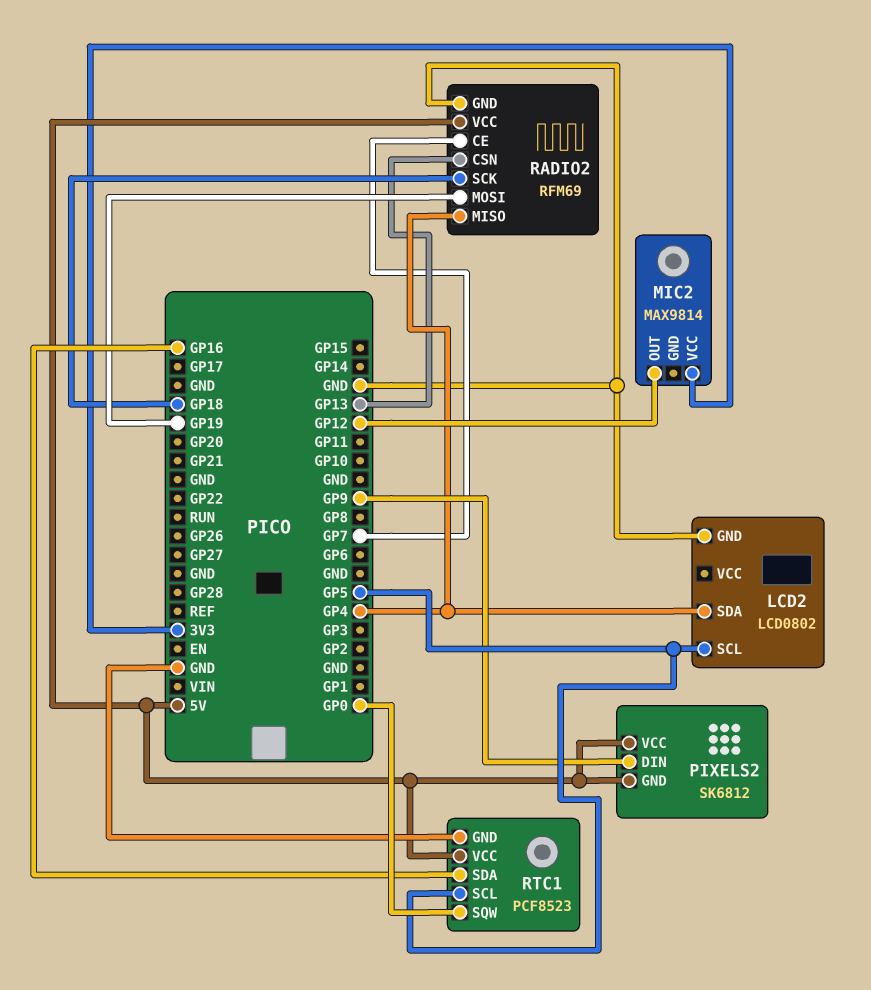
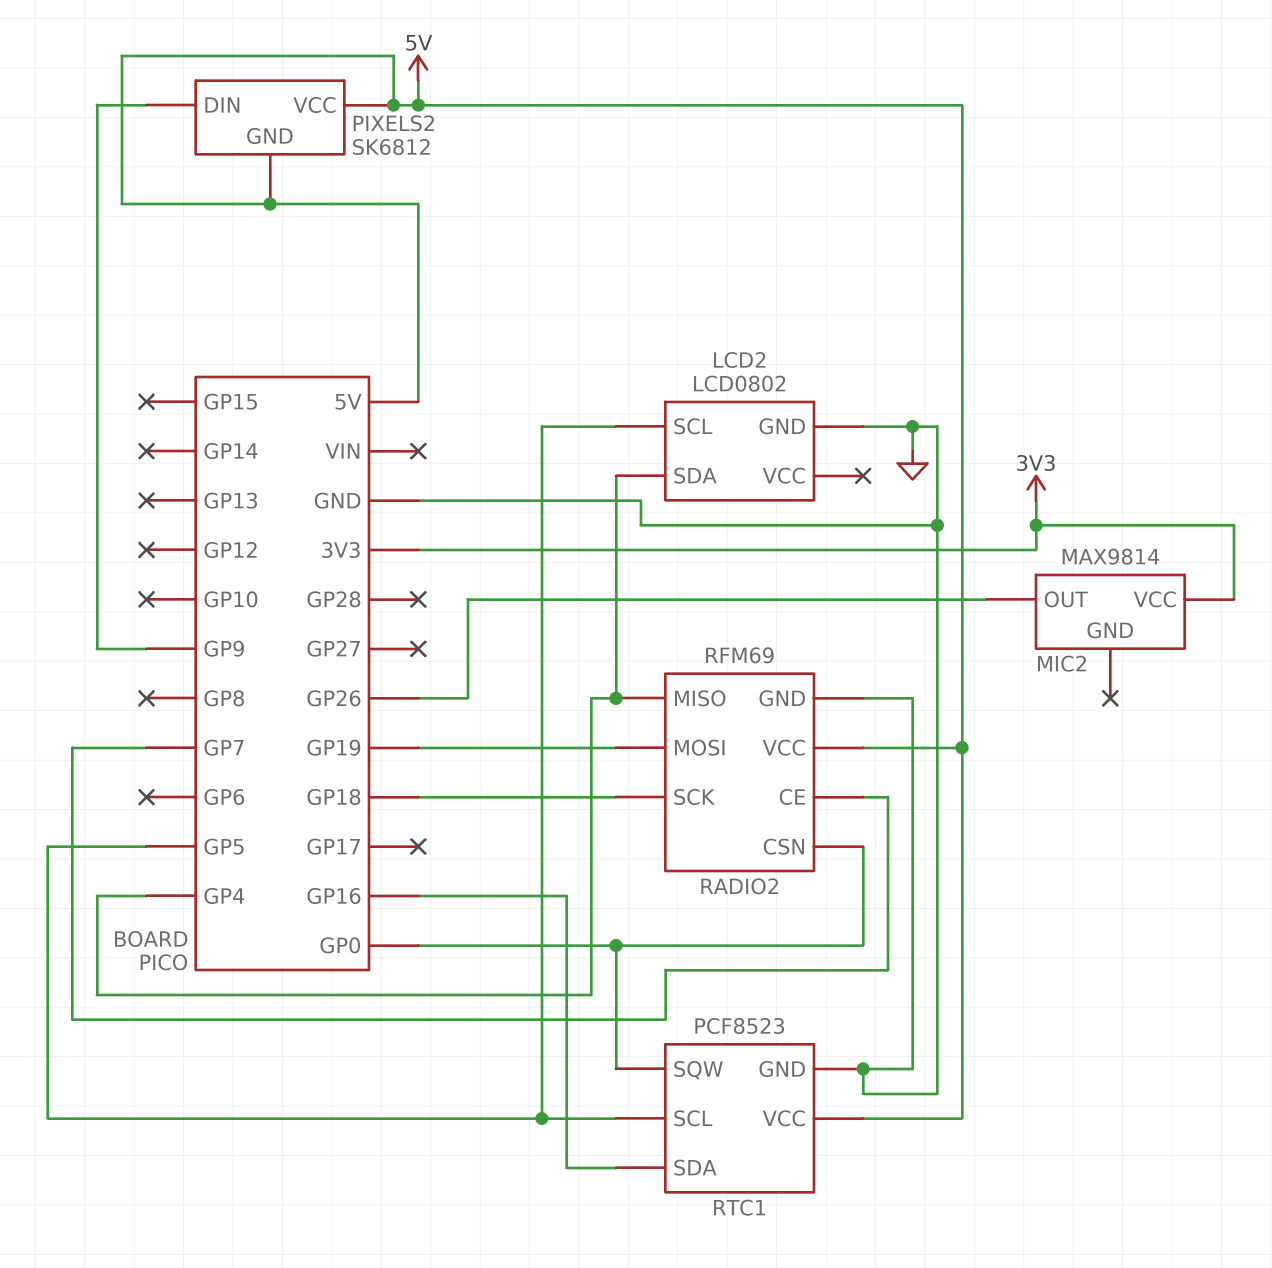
MIC2 pin OUT: GP12 -> GP26
RADIO2 pin CSN: GP13 -> GP0

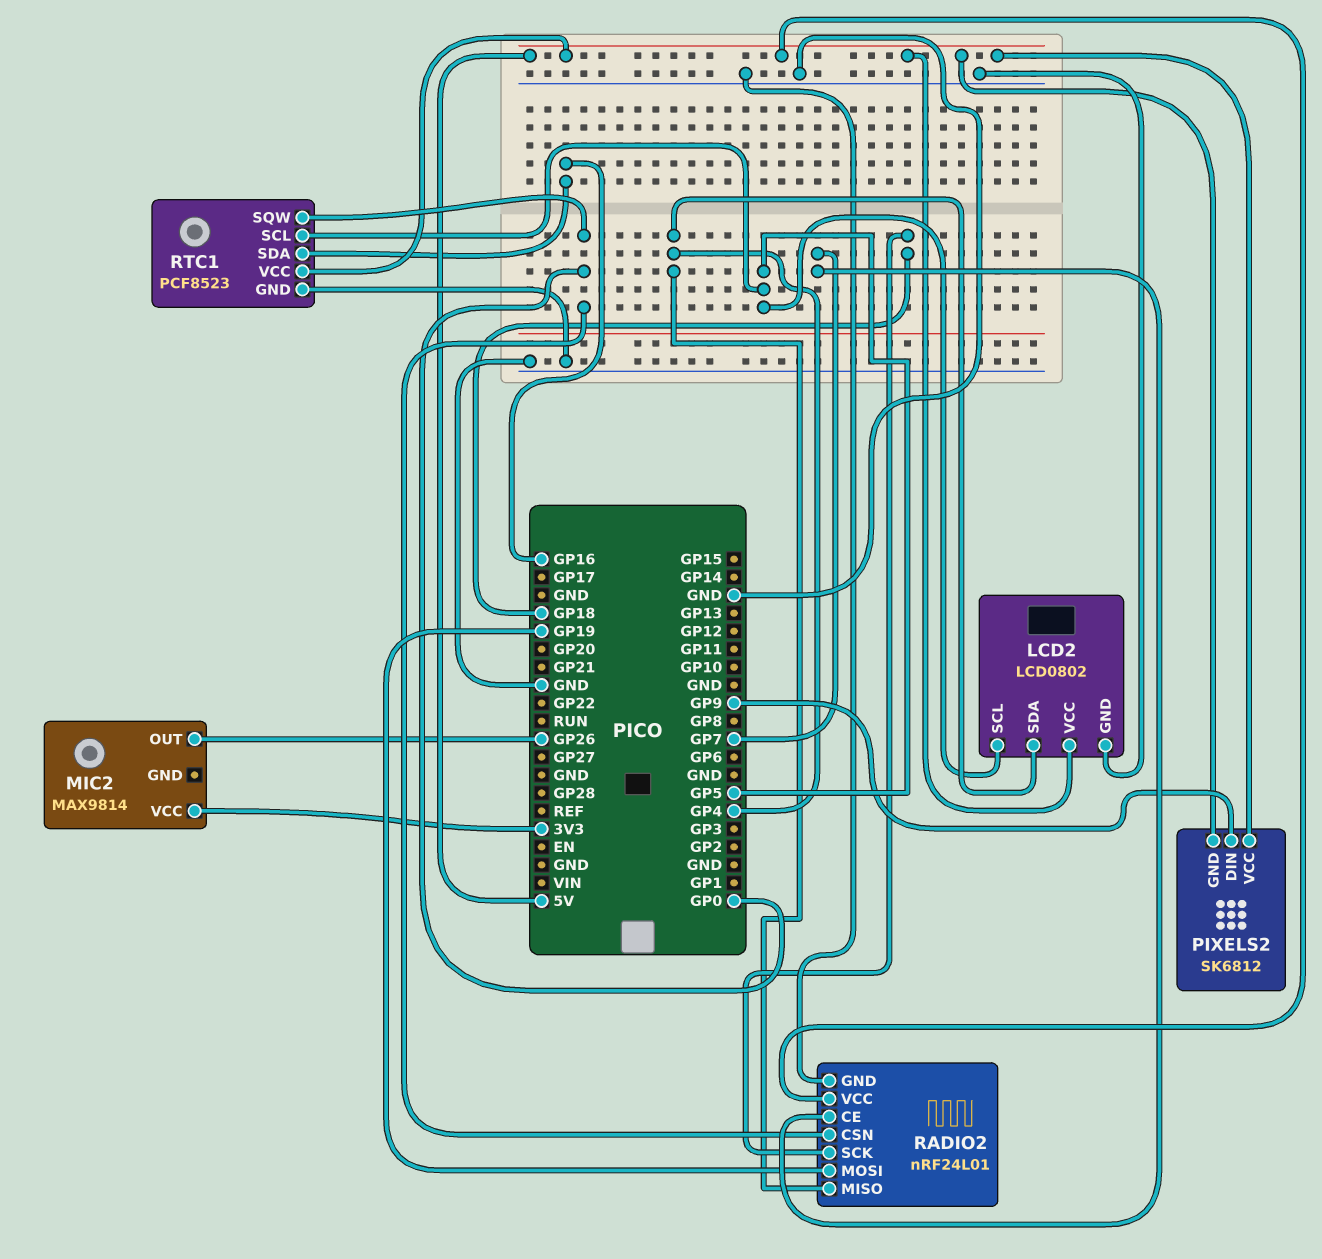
LCD2 pin VCC: none -> 5V
RADIO2: RFM69 -> nRF24L01

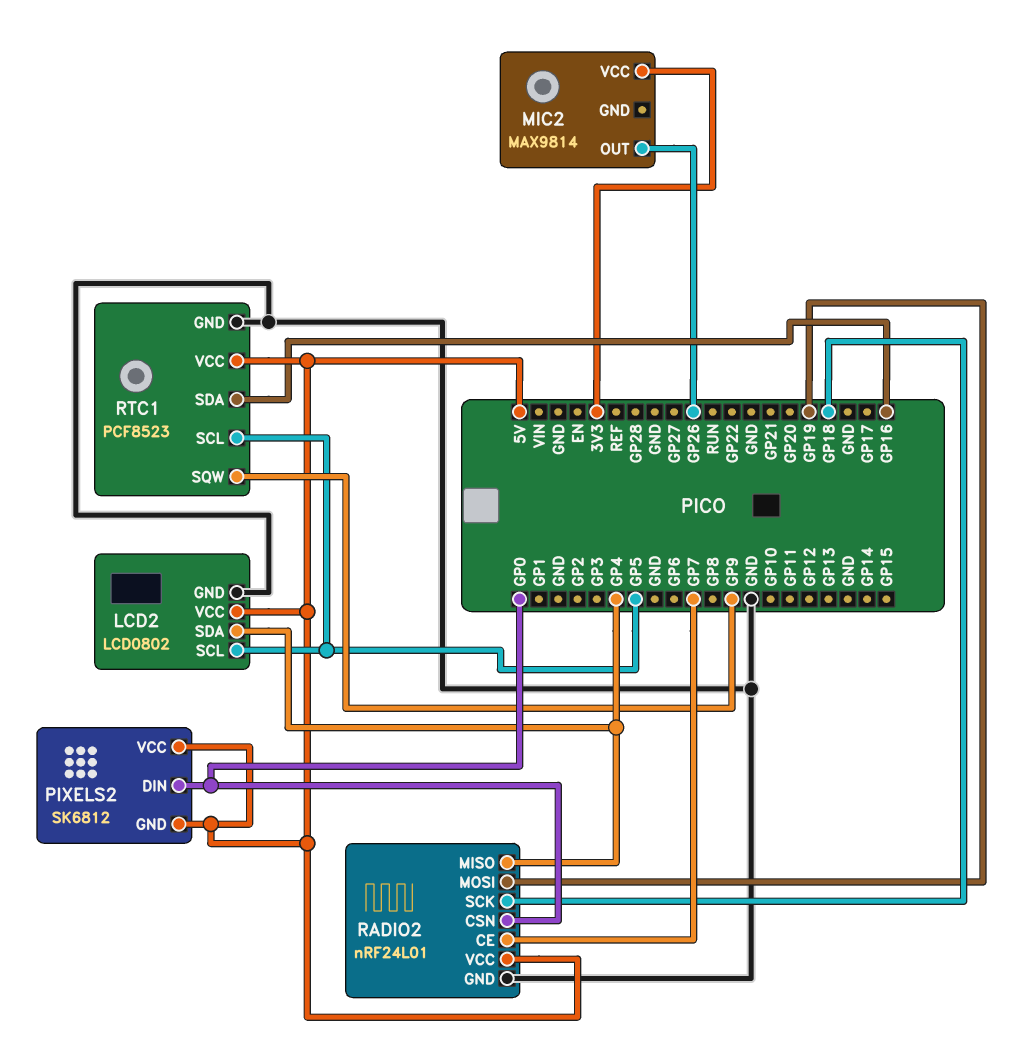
PIXELS2 pin DIN: GP9 -> GP0
RTC1 pin SQW: GP0 -> GP9

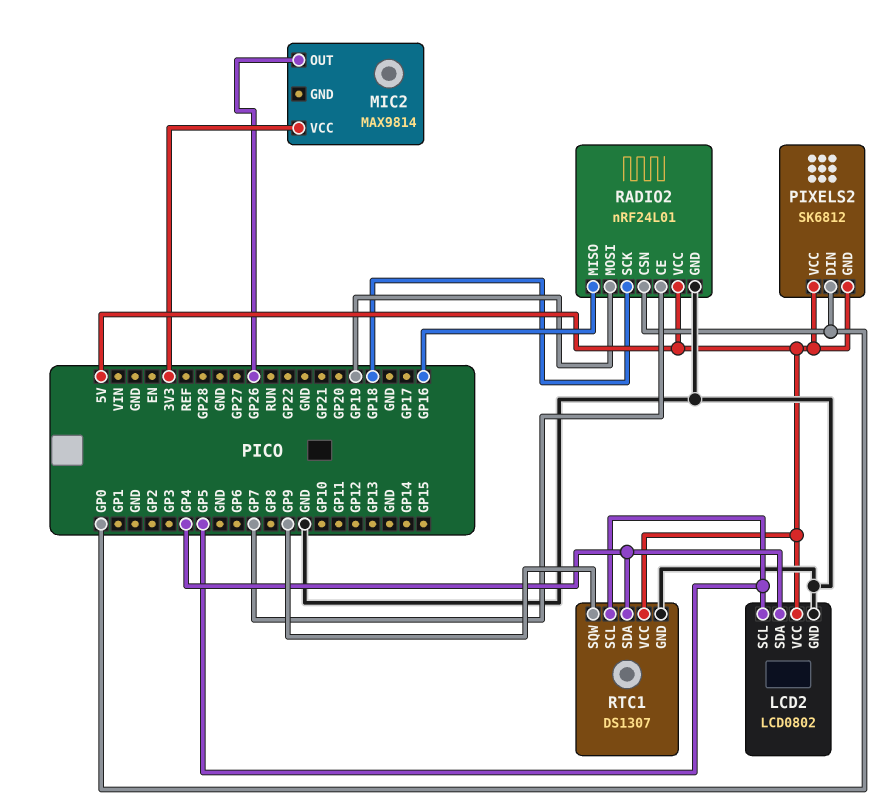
RADIO2 pin MISO: GP4 -> GP16
RTC1: PCF8523 -> DS1307
RTC1 pin SDA: GP16 -> GP4

